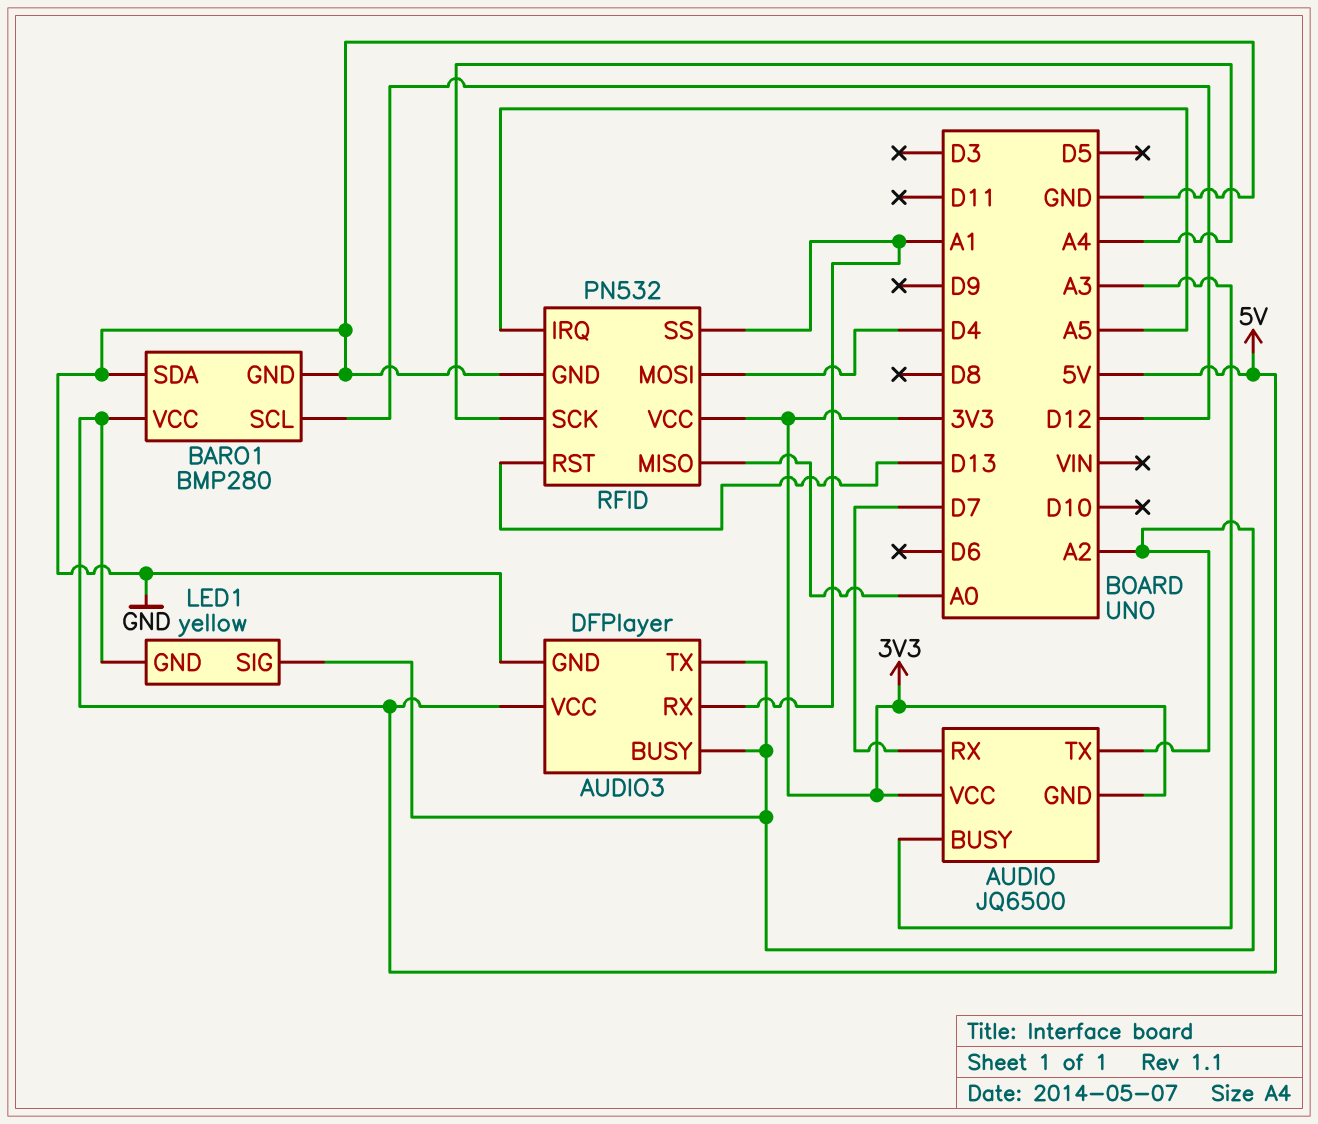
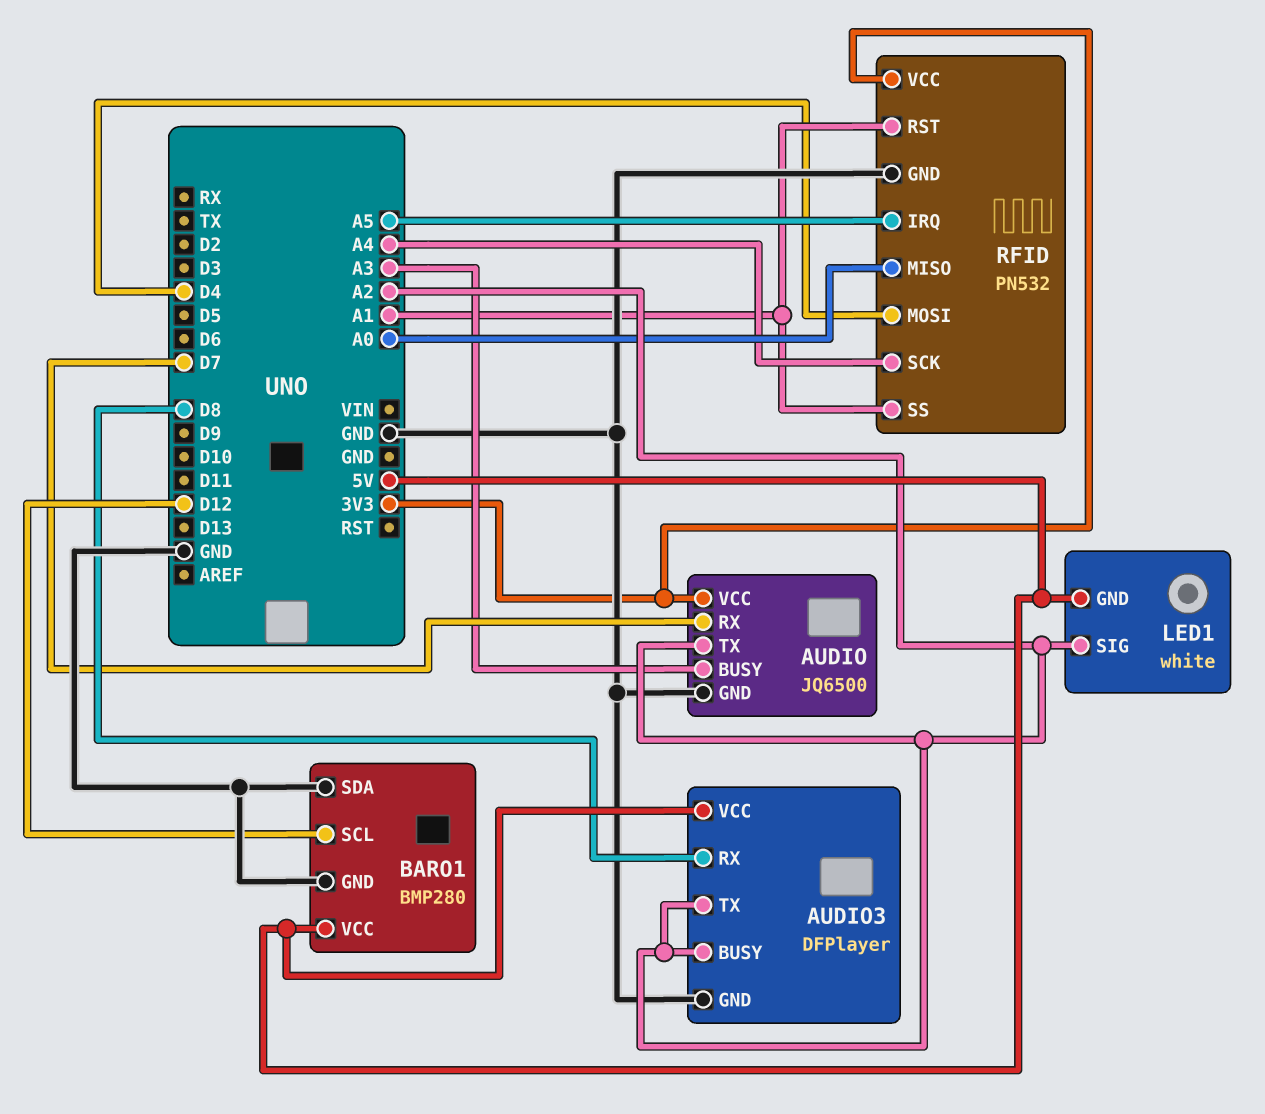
AUDIO pin GND: 3V3 -> GND
AUDIO3 pin RX: A1 -> D8
LED1: yellow -> white
RFID pin RST: D13 -> A1

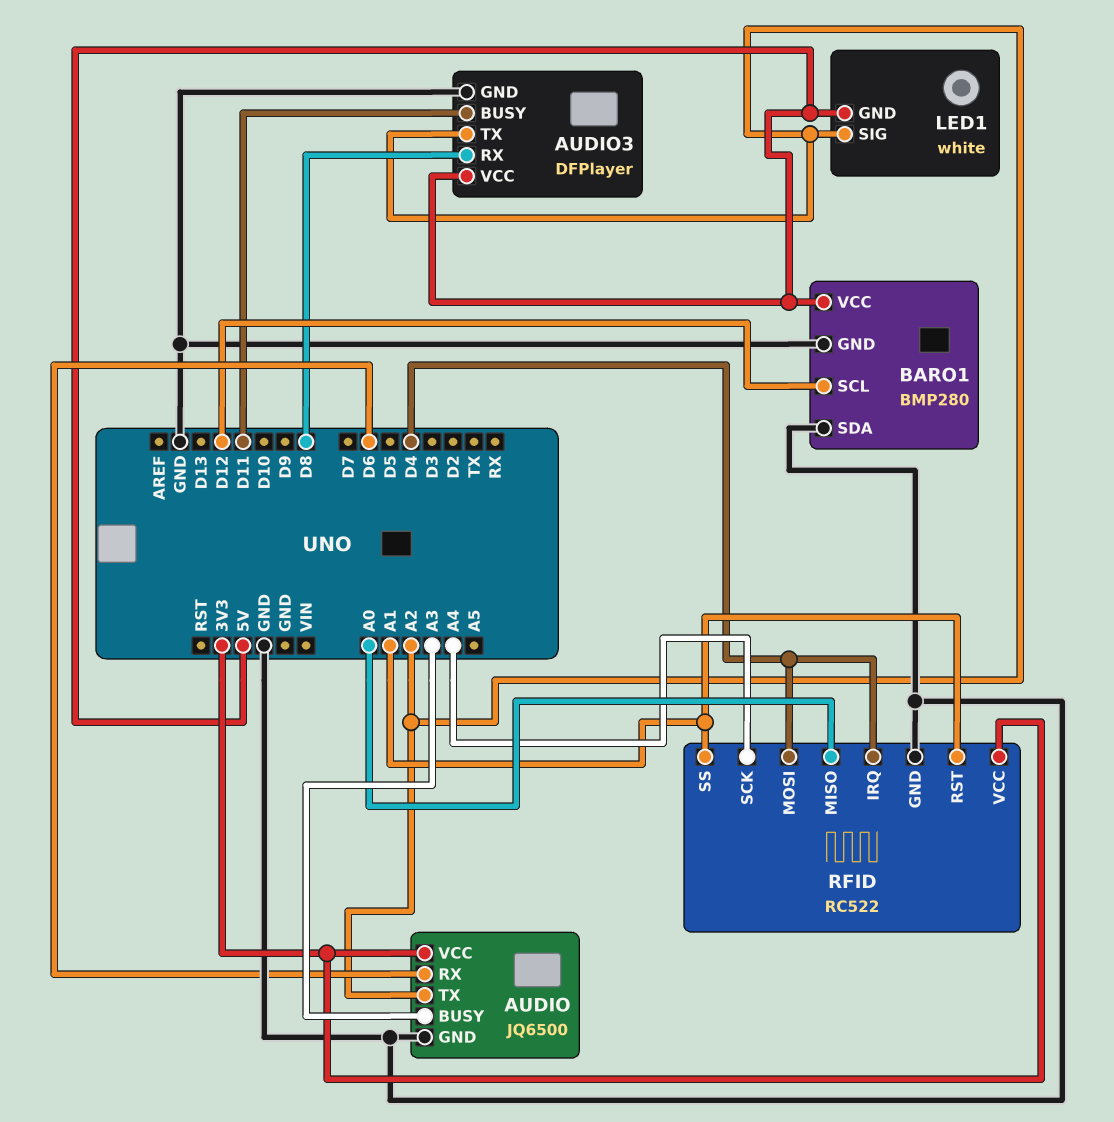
AUDIO pin RX: D7 -> D6
AUDIO3 pin BUSY: A2 -> D11
RFID: PN532 -> RC522
RFID pin IRQ: A5 -> D4

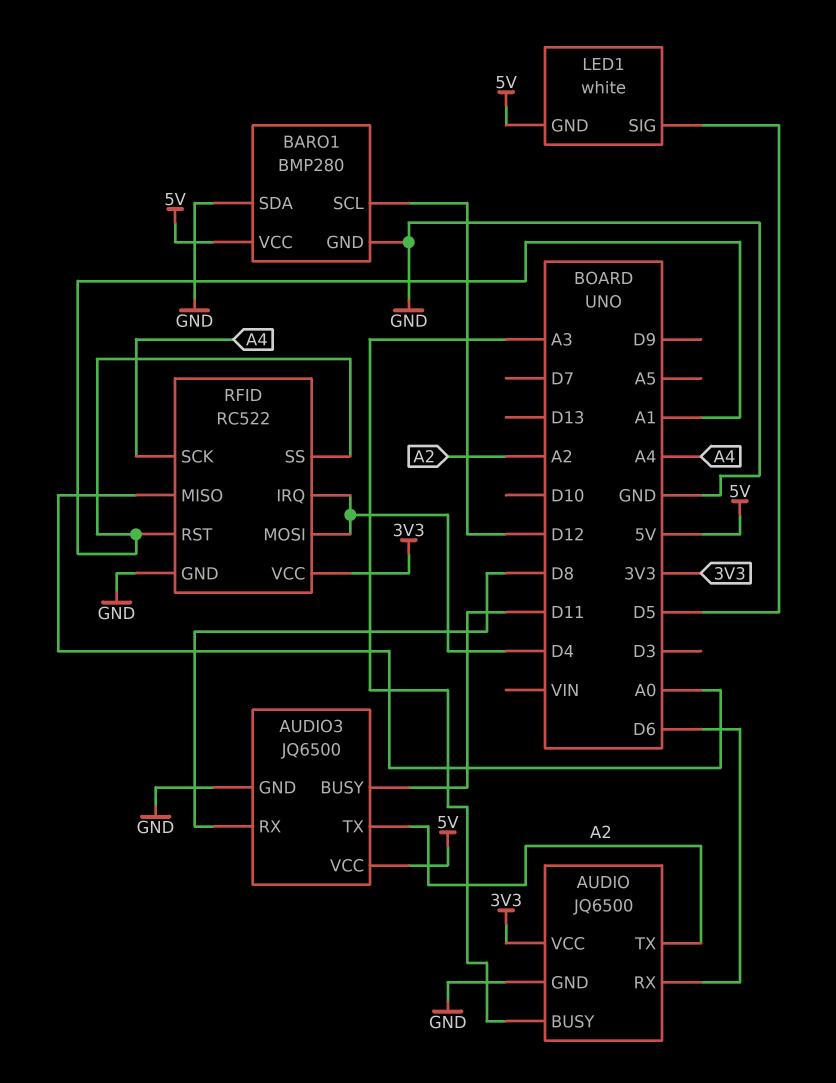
AUDIO3: DFPlayer -> JQ6500
LED1 pin SIG: A2 -> D5

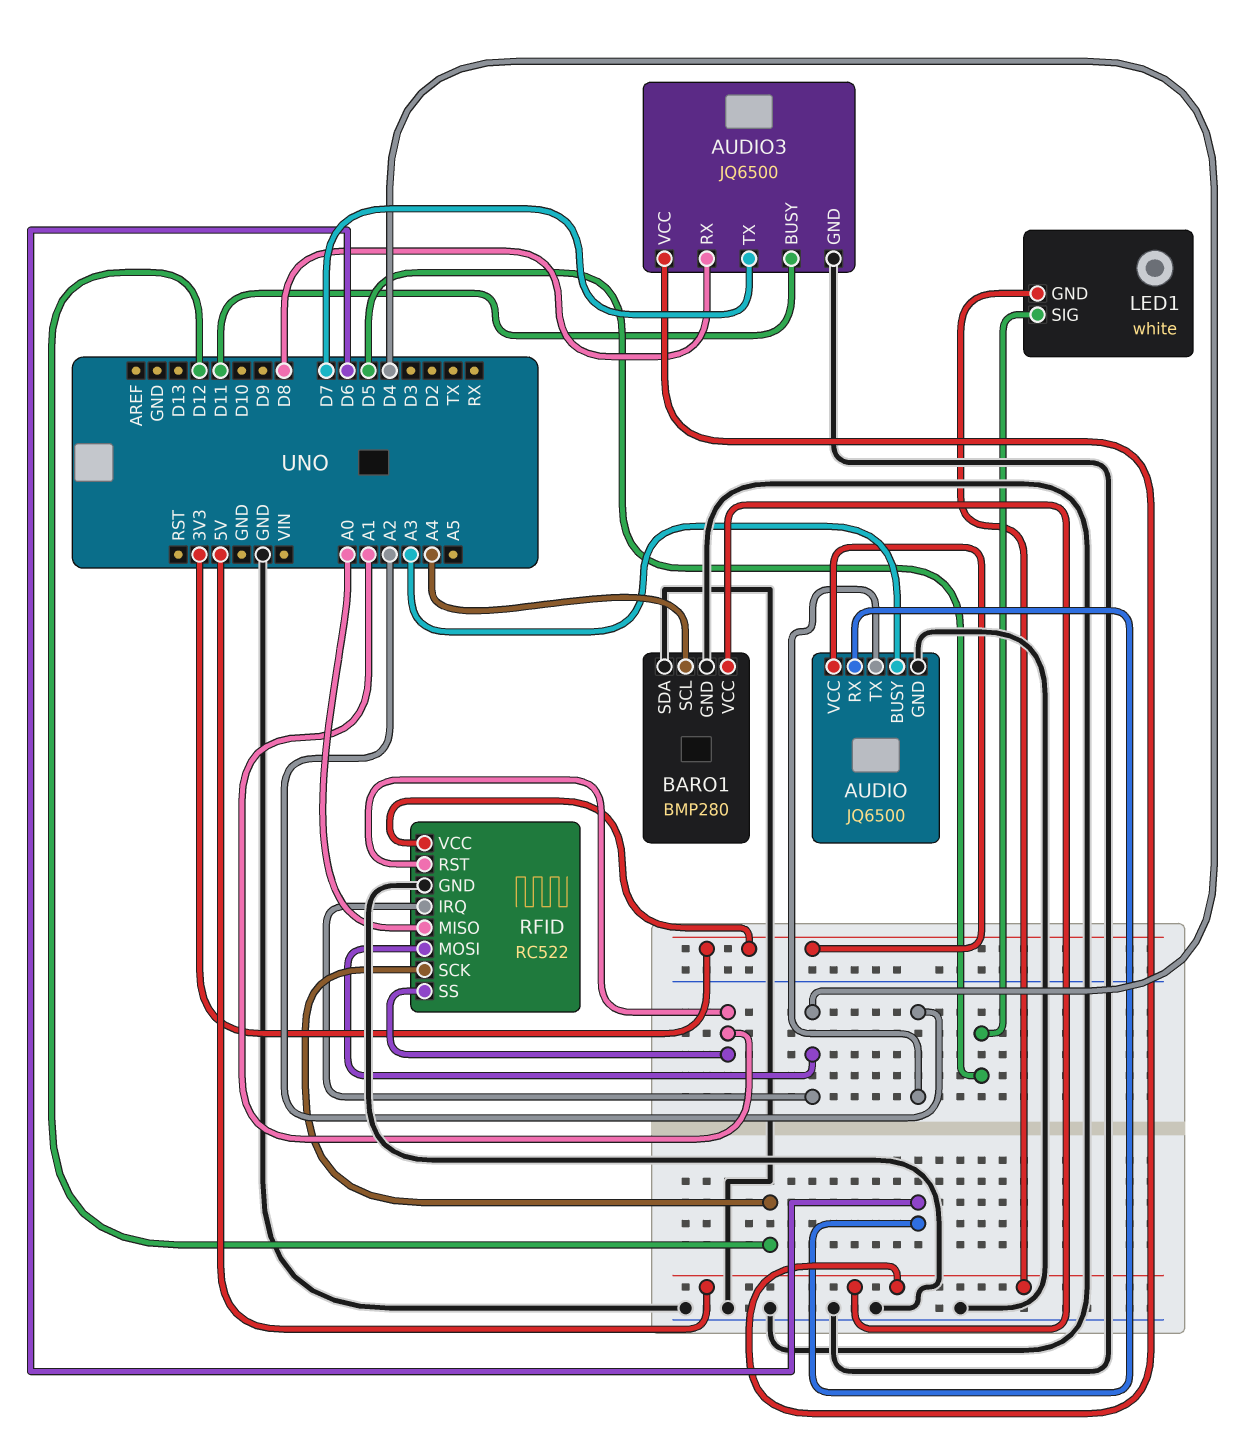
AUDIO3 pin TX: A2 -> D7
BARO1 pin SCL: D12 -> A4
RFID pin SCK: A4 -> D12

